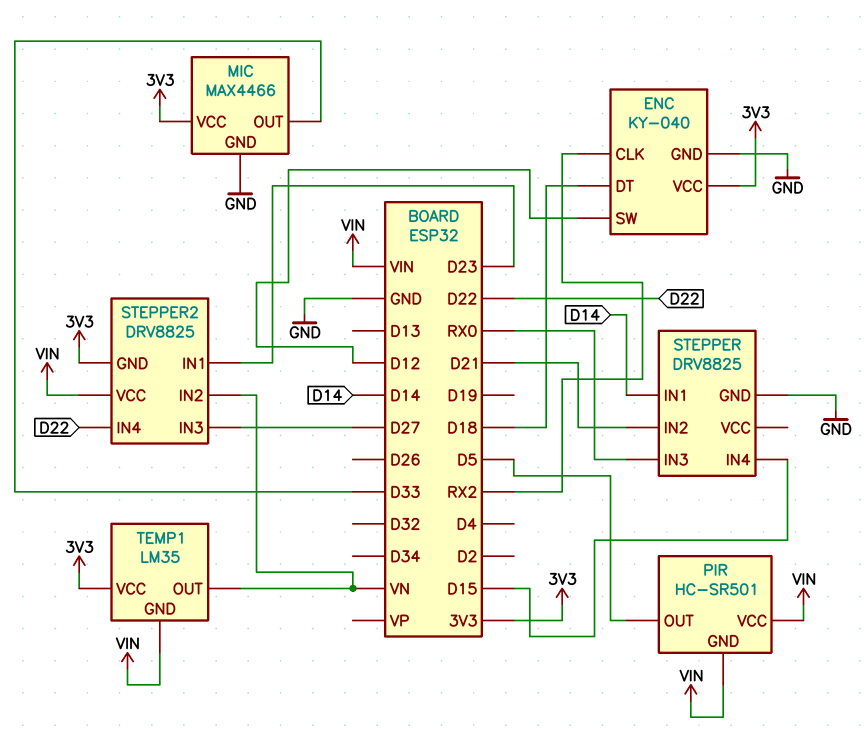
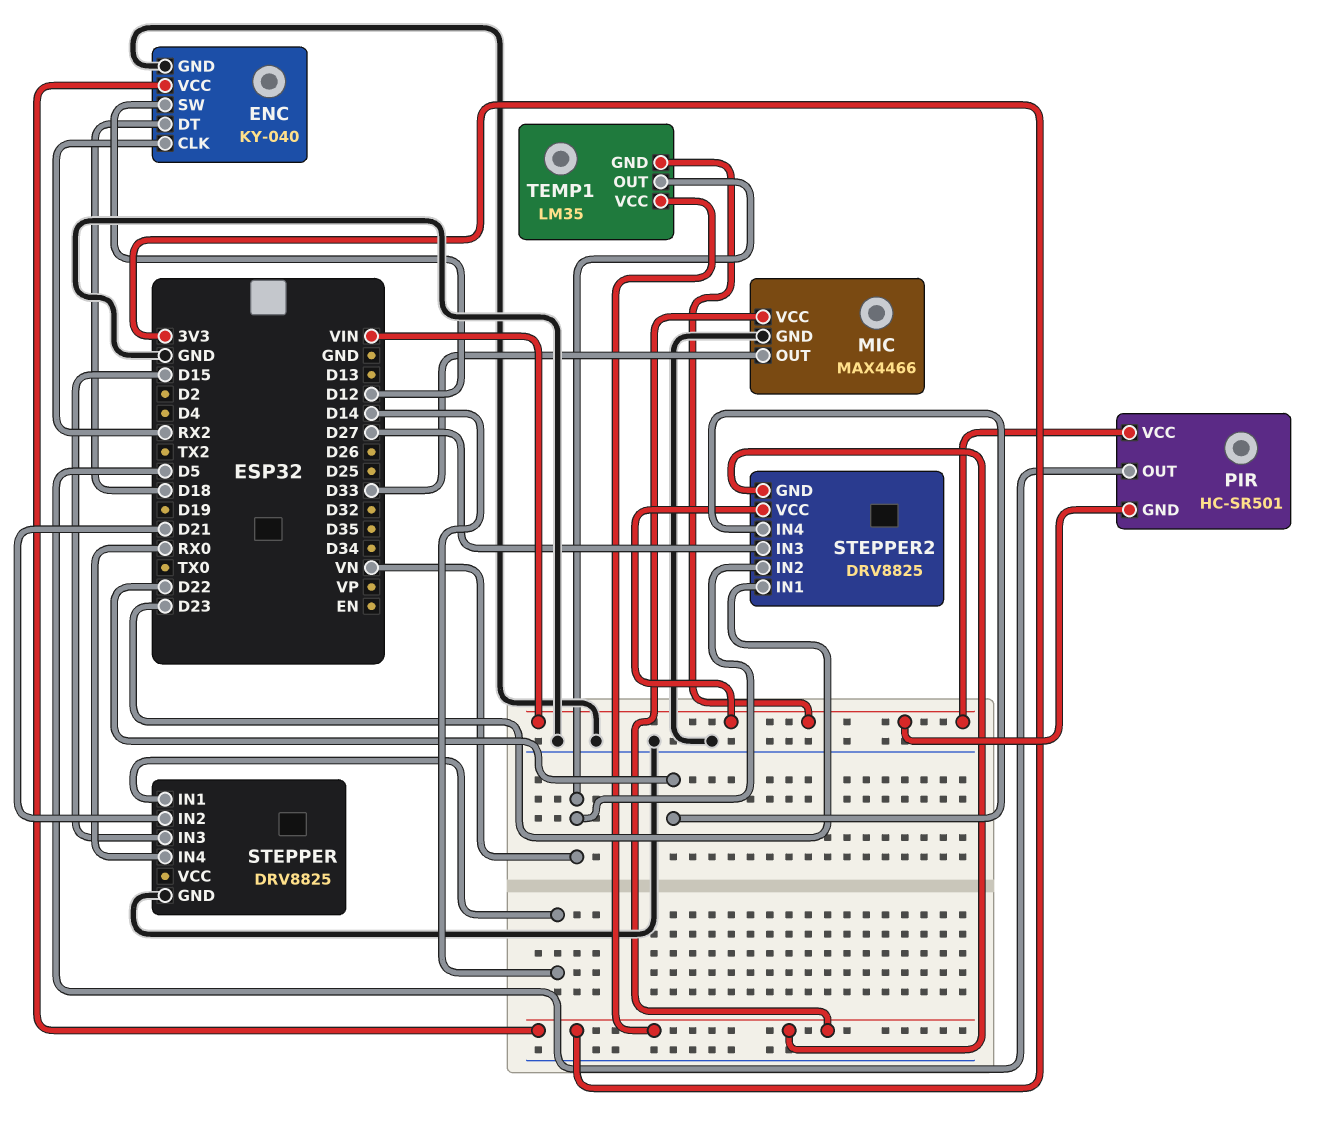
STEPPER pin IN3: RX0 -> D15
STEPPER pin IN4: D15 -> RX0

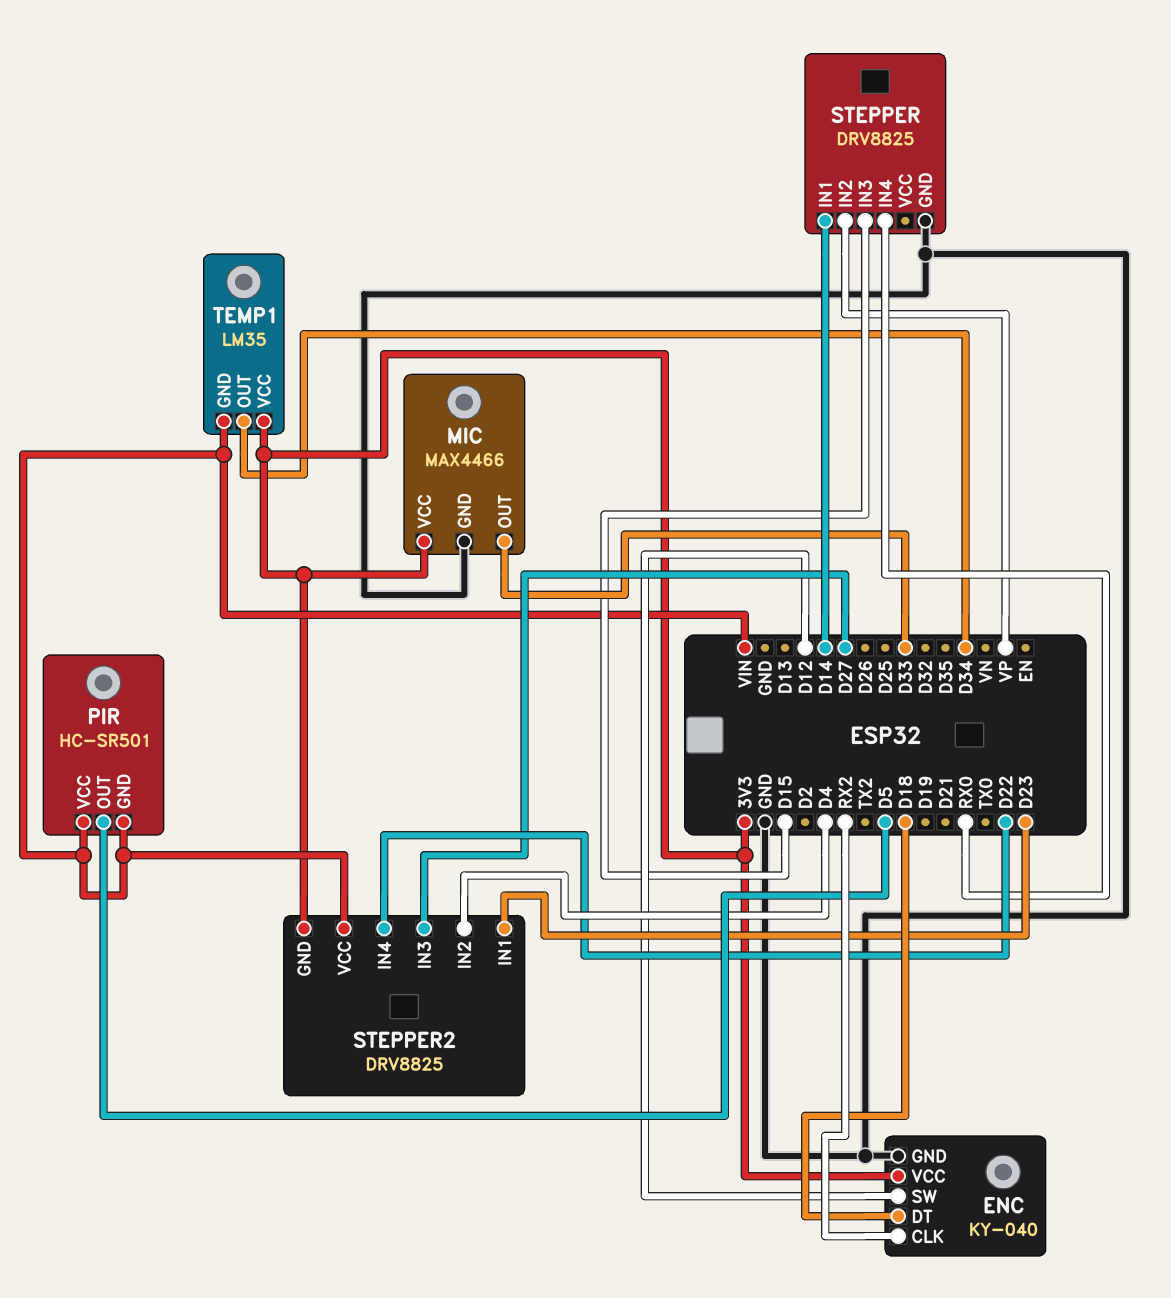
STEPPER pin IN2: D21 -> VP
STEPPER2 pin IN2: VN -> D4
TEMP1 pin OUT: VN -> D34

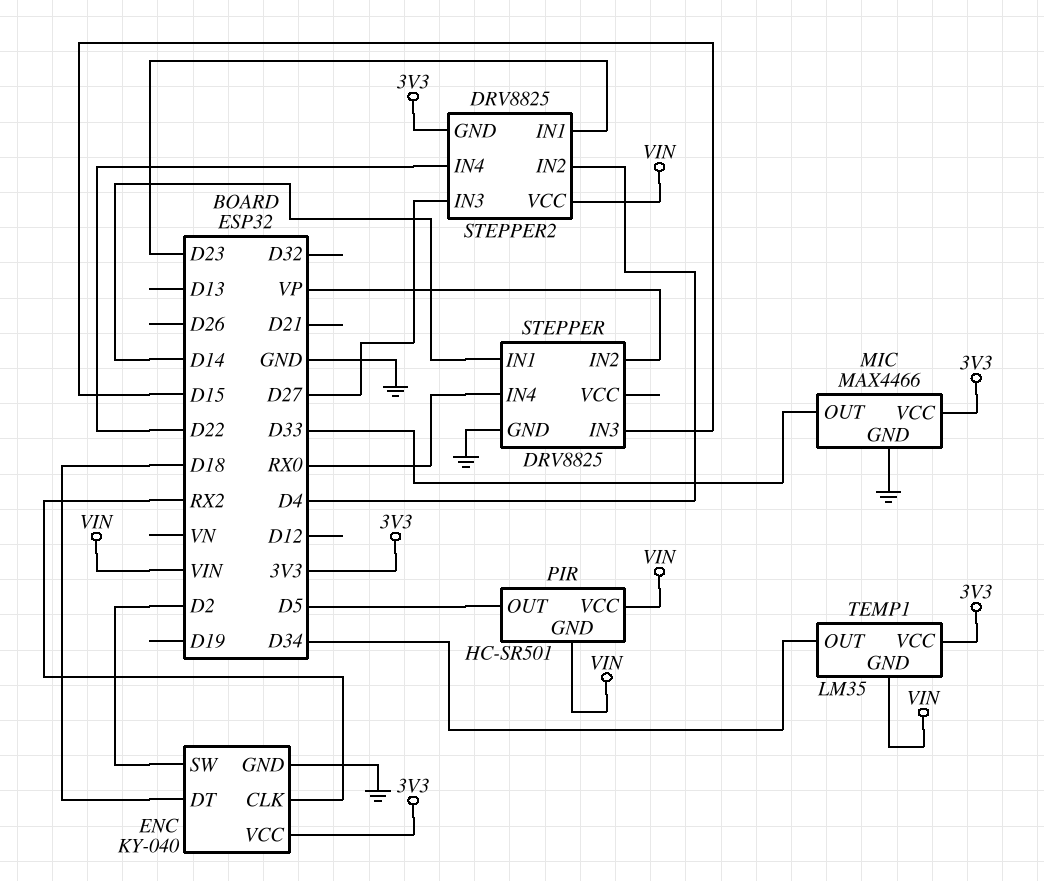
ENC pin SW: D12 -> D2

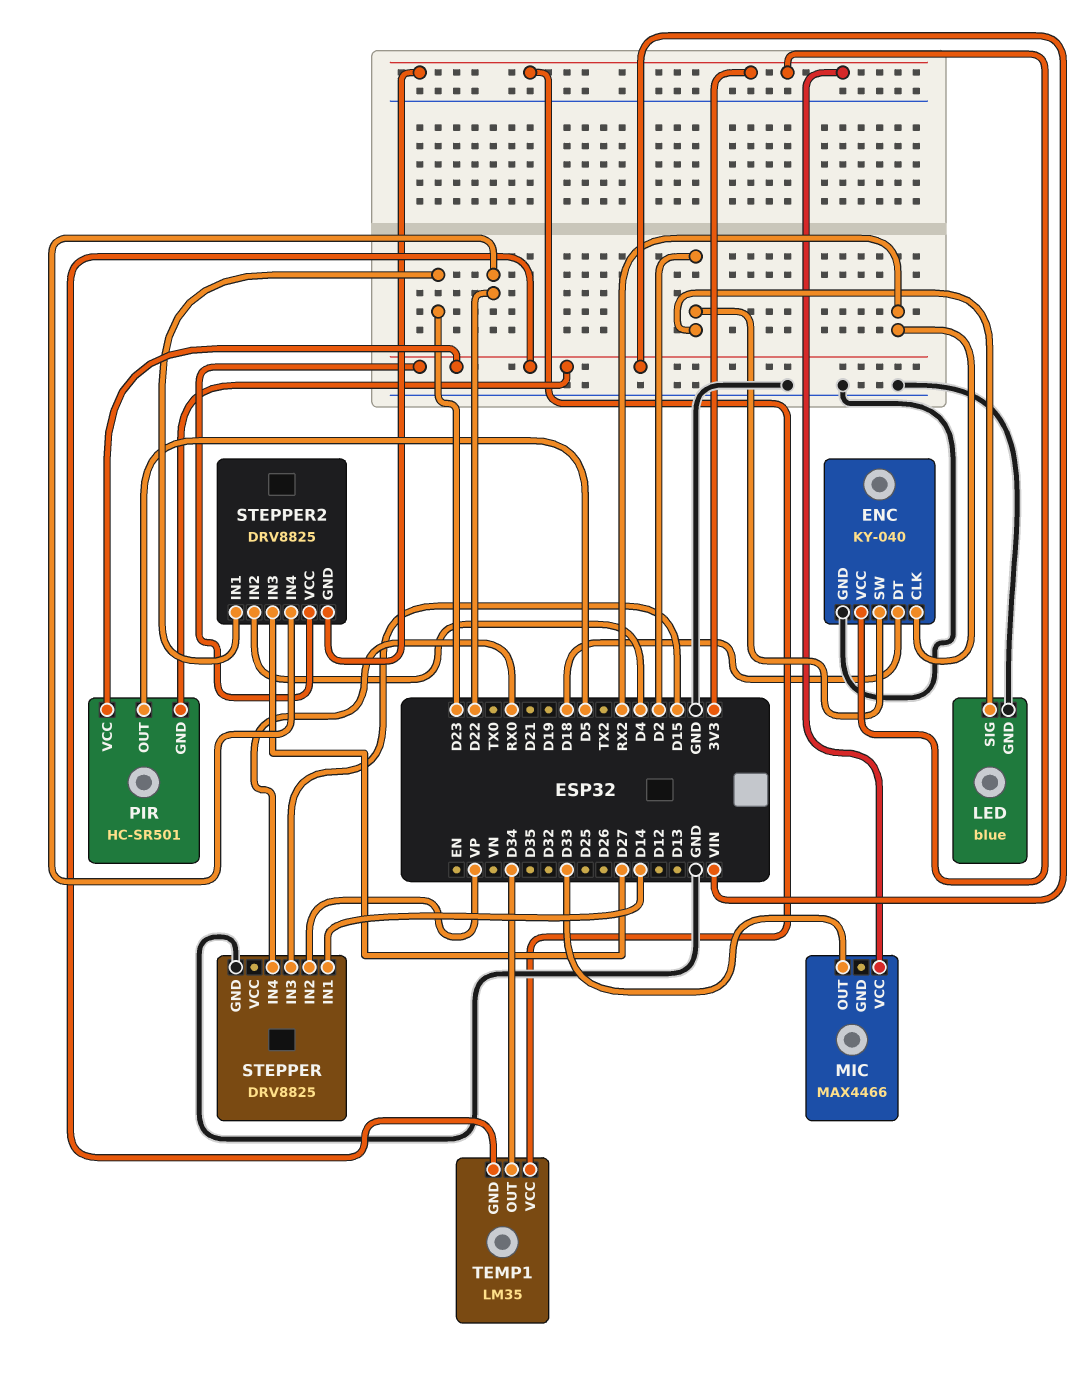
LED: none -> blue
LED pin GND: none -> GND
LED pin SIG: none -> D2
MIC pin GND: GND -> none

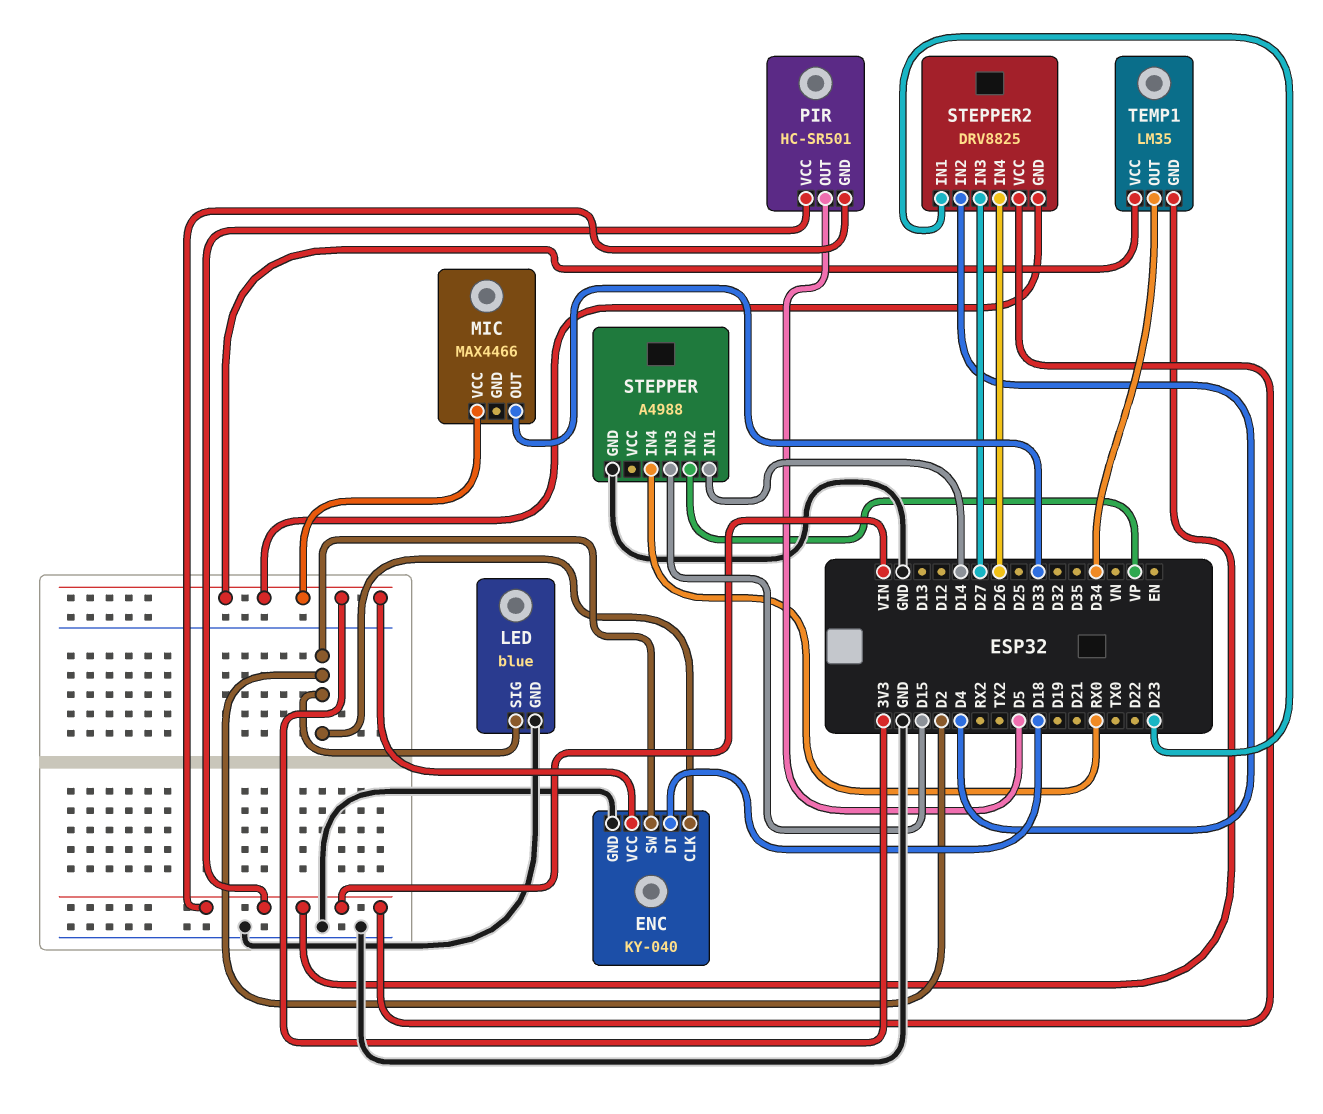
ENC pin CLK: RX2 -> D2
STEPPER: DRV8825 -> A4988
STEPPER2 pin IN4: D22 -> D26

